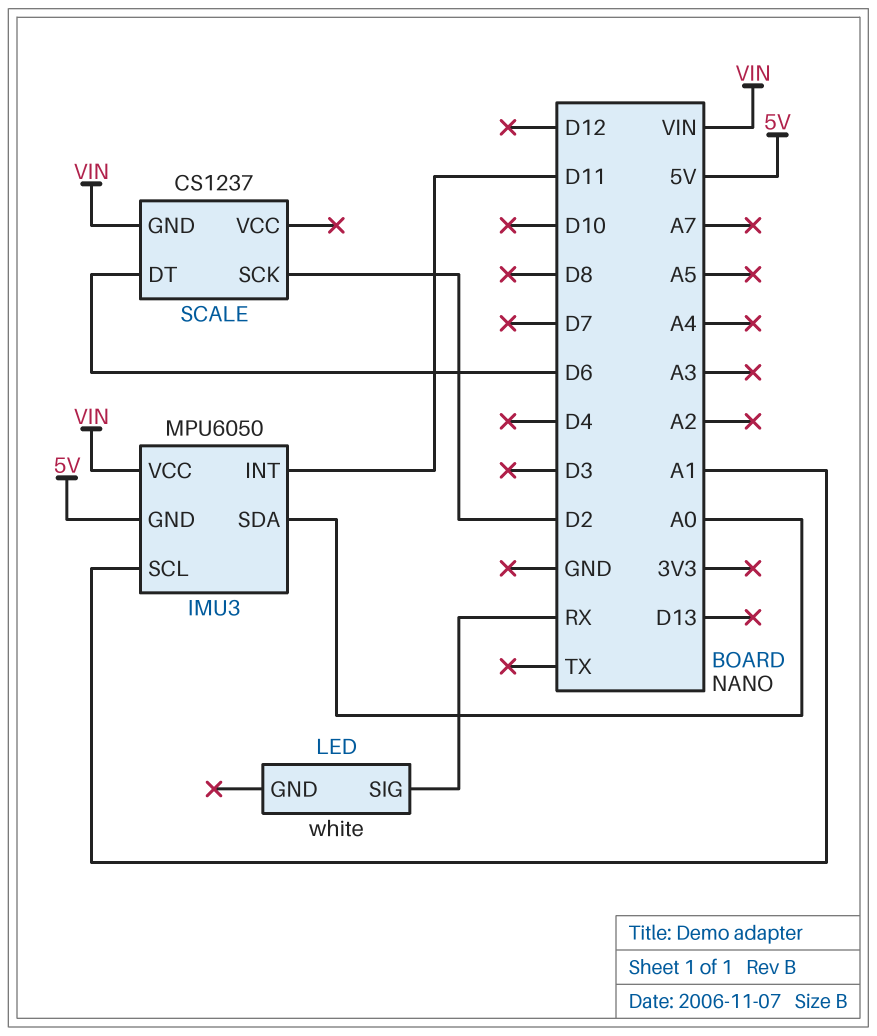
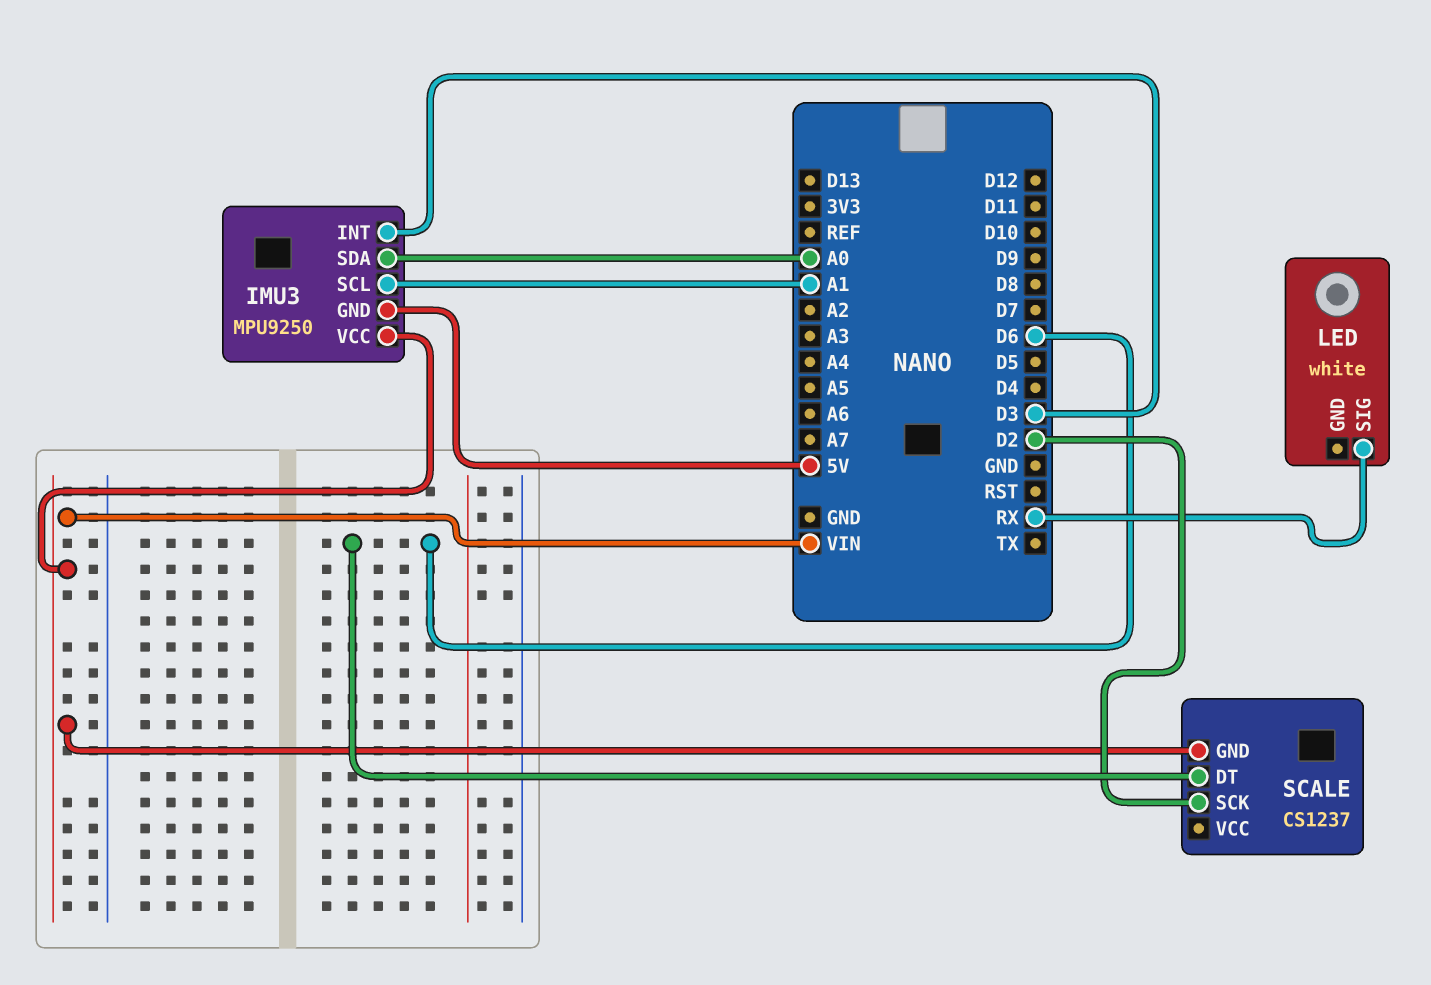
IMU3: MPU6050 -> MPU9250
IMU3 pin INT: D11 -> D3

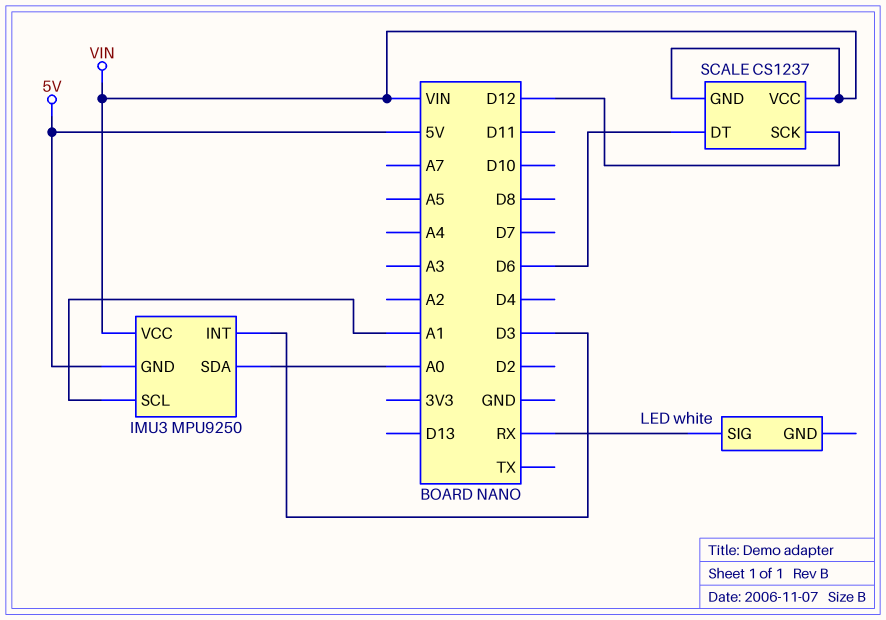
SCALE pin SCK: D2 -> D12
SCALE pin VCC: none -> VIN

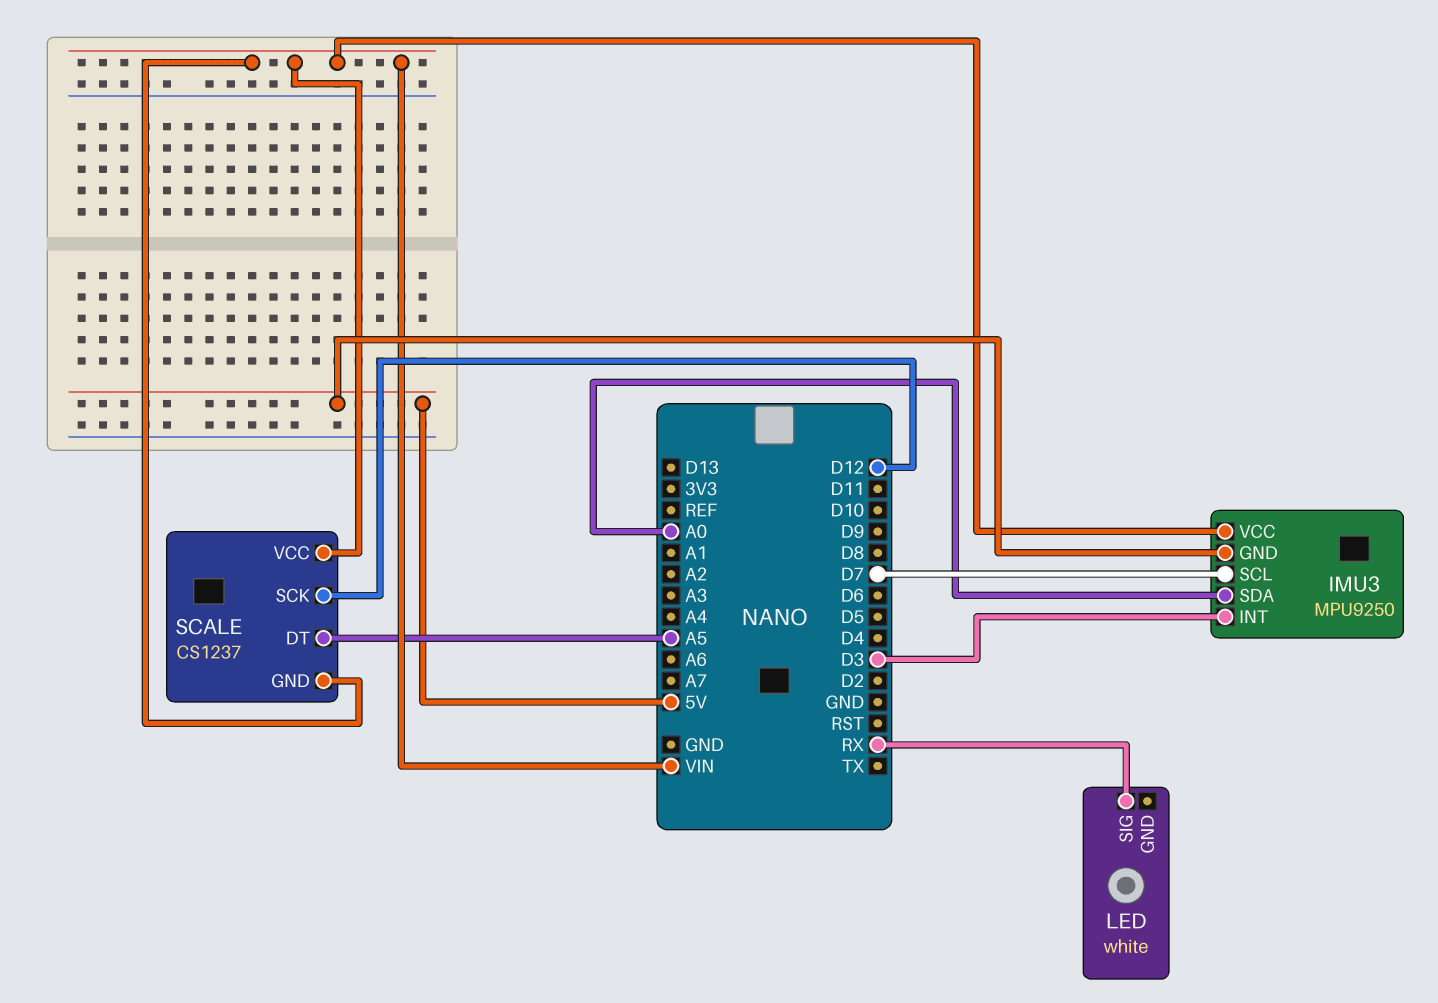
IMU3 pin SCL: A1 -> D7
SCALE pin DT: D6 -> A5

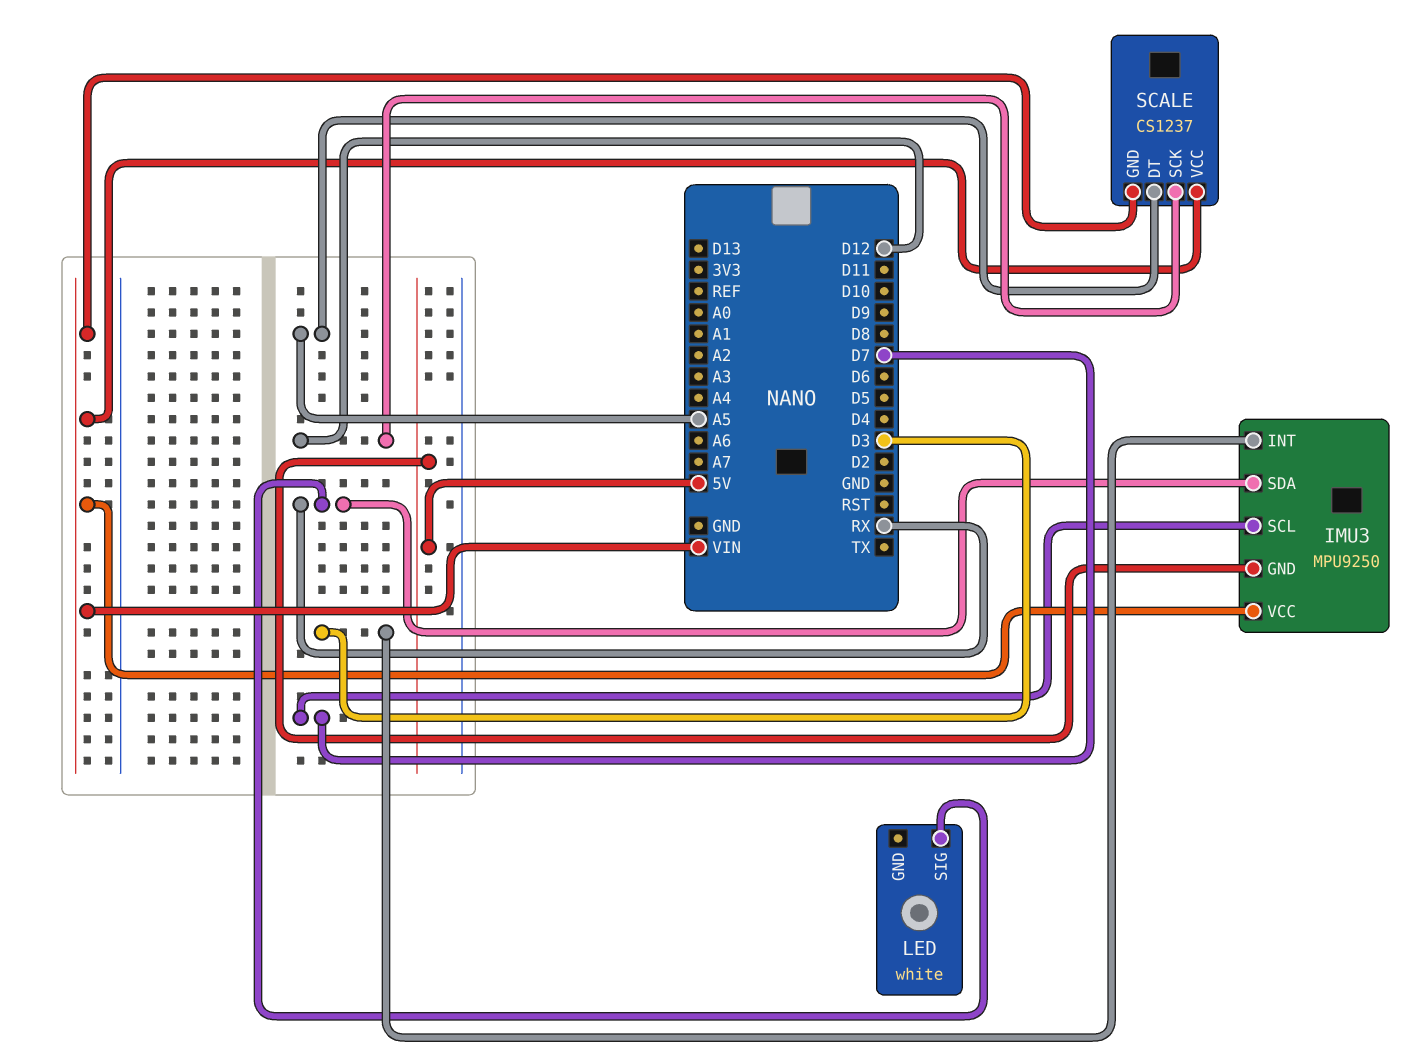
IMU3 pin SDA: A0 -> RX

